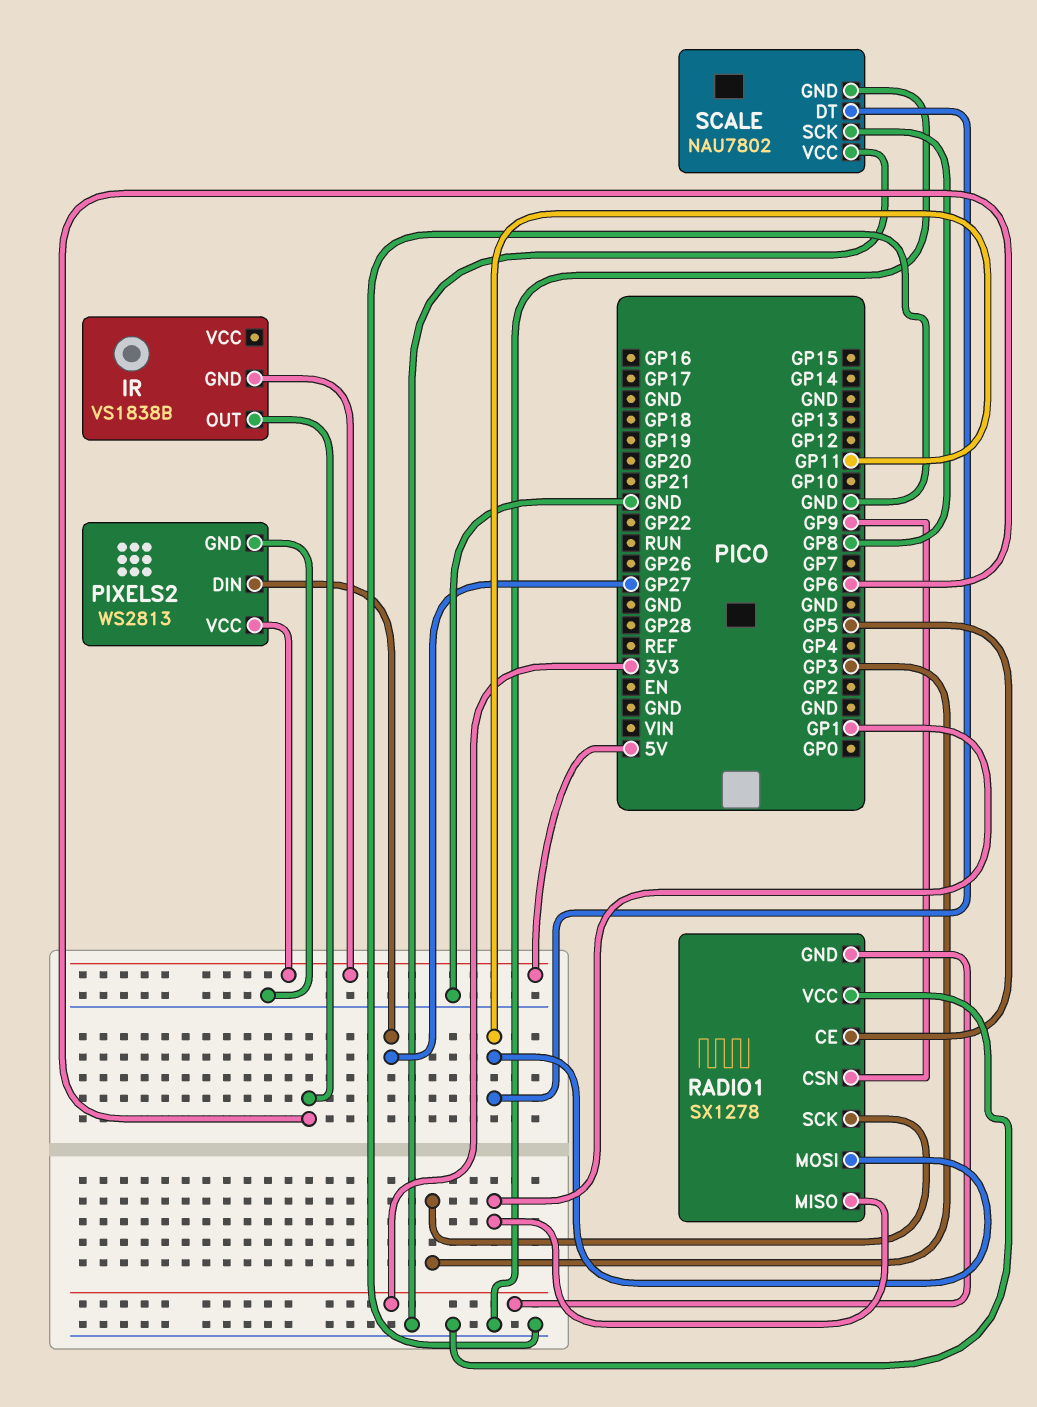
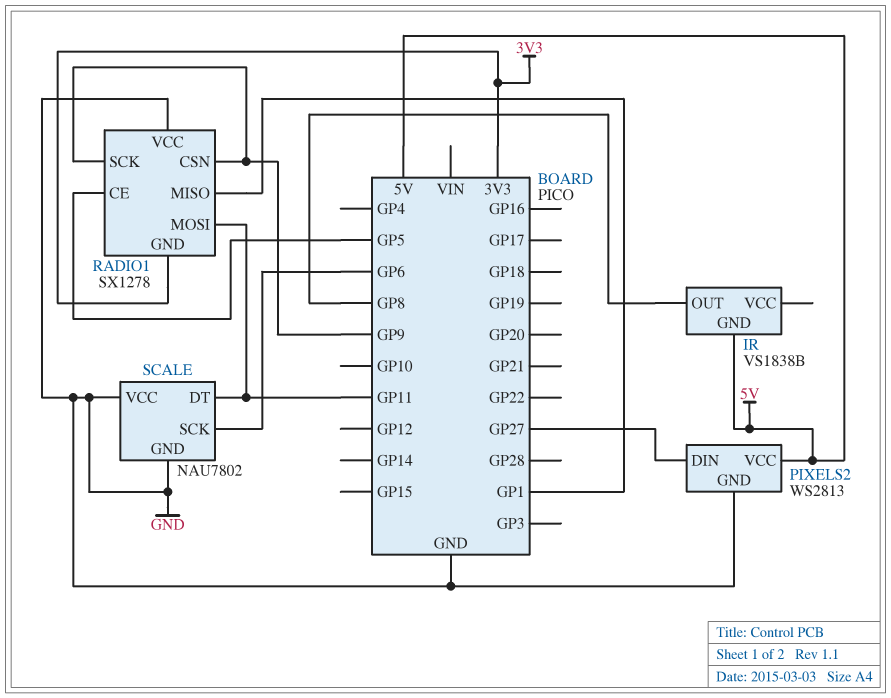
IR pin OUT: GP6 -> GP8
RADIO1 pin SCK: GP3 -> GP9
SCALE pin SCK: GP8 -> GP6

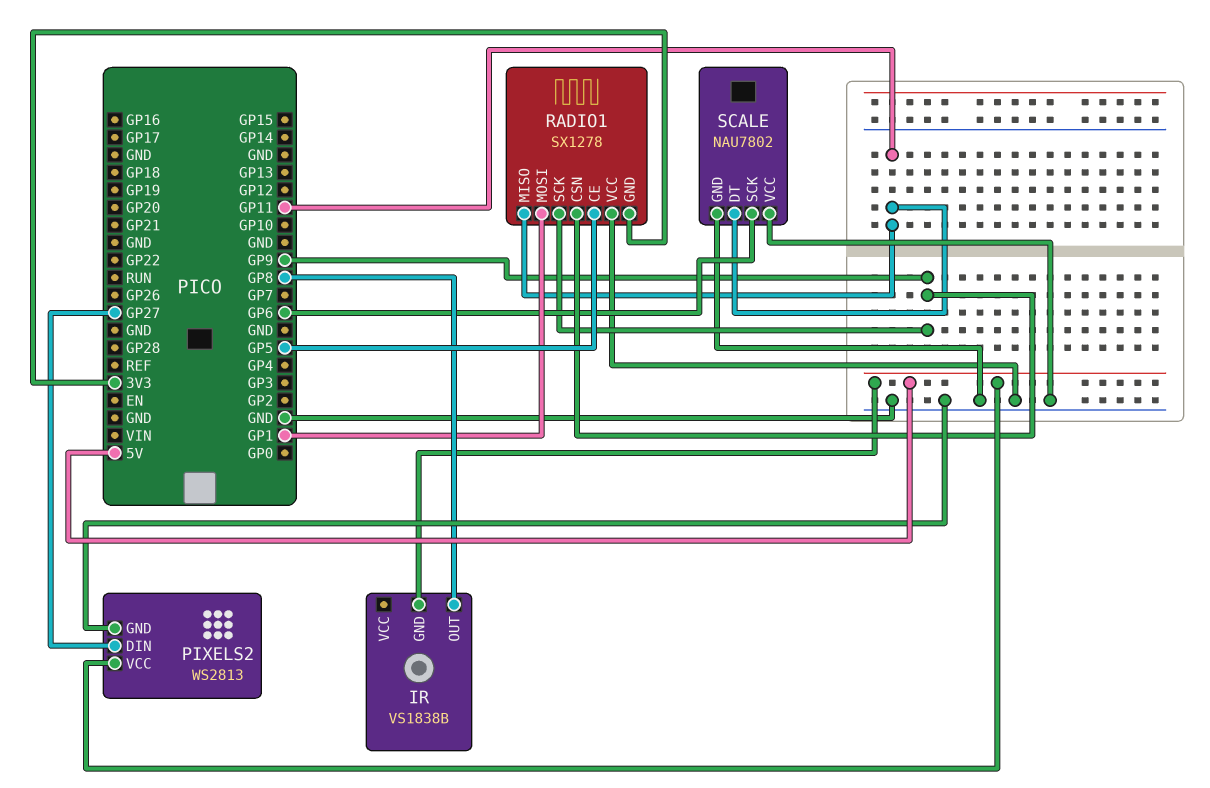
RADIO1 pin MISO: GP1 -> GP11
RADIO1 pin MOSI: GP11 -> GP1

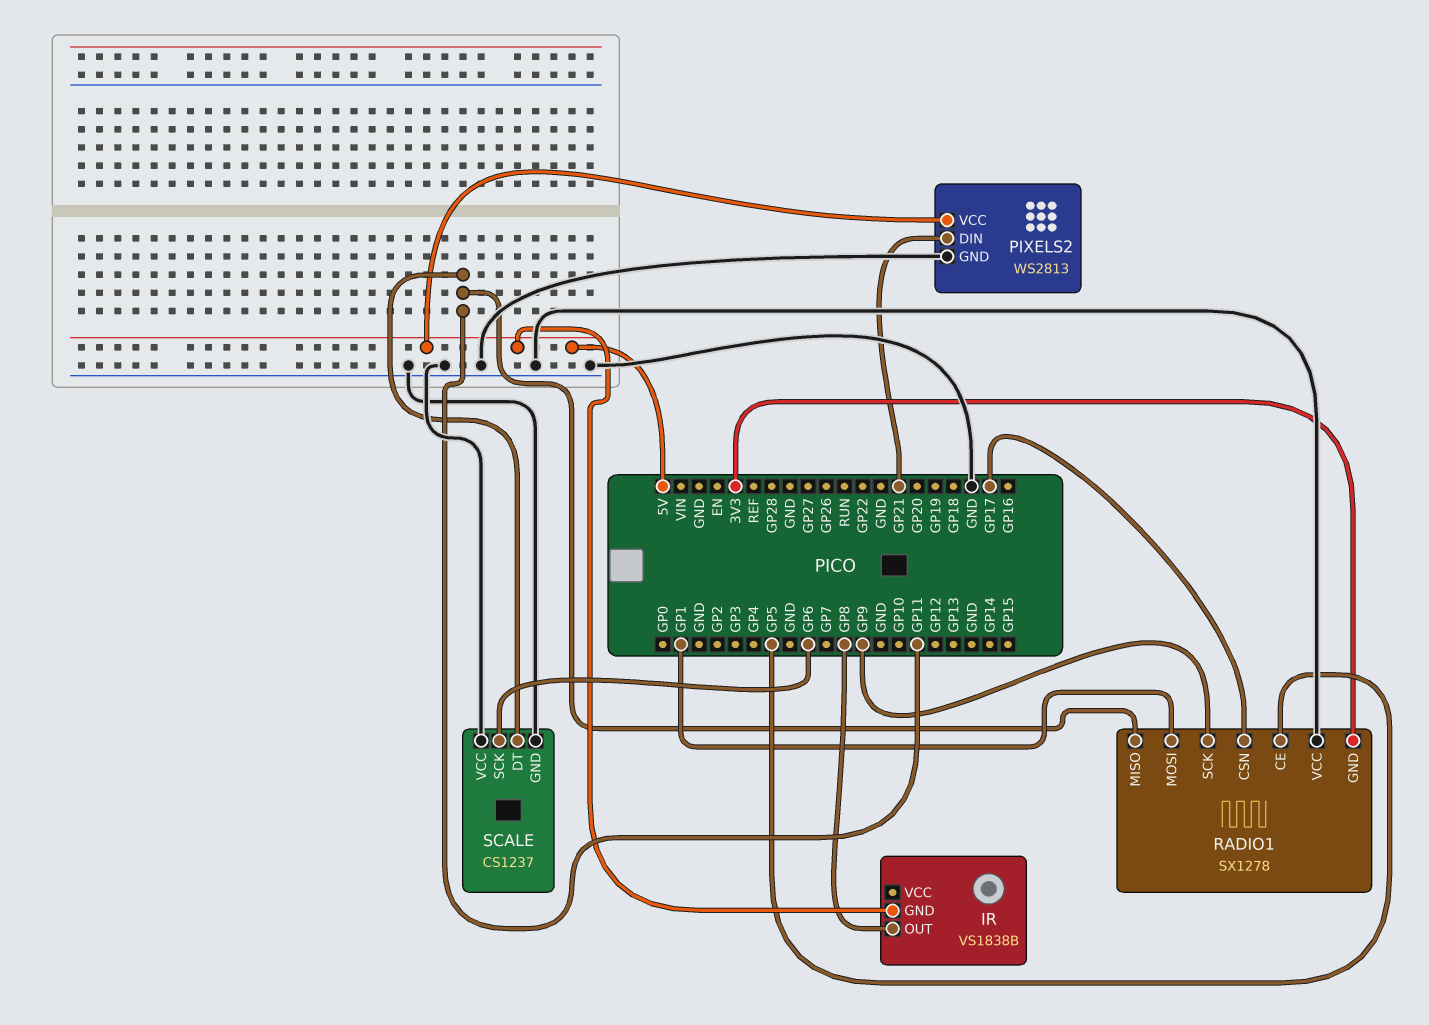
PIXELS2 pin DIN: GP27 -> GP21
RADIO1 pin CSN: GP9 -> GP17
SCALE: NAU7802 -> CS1237

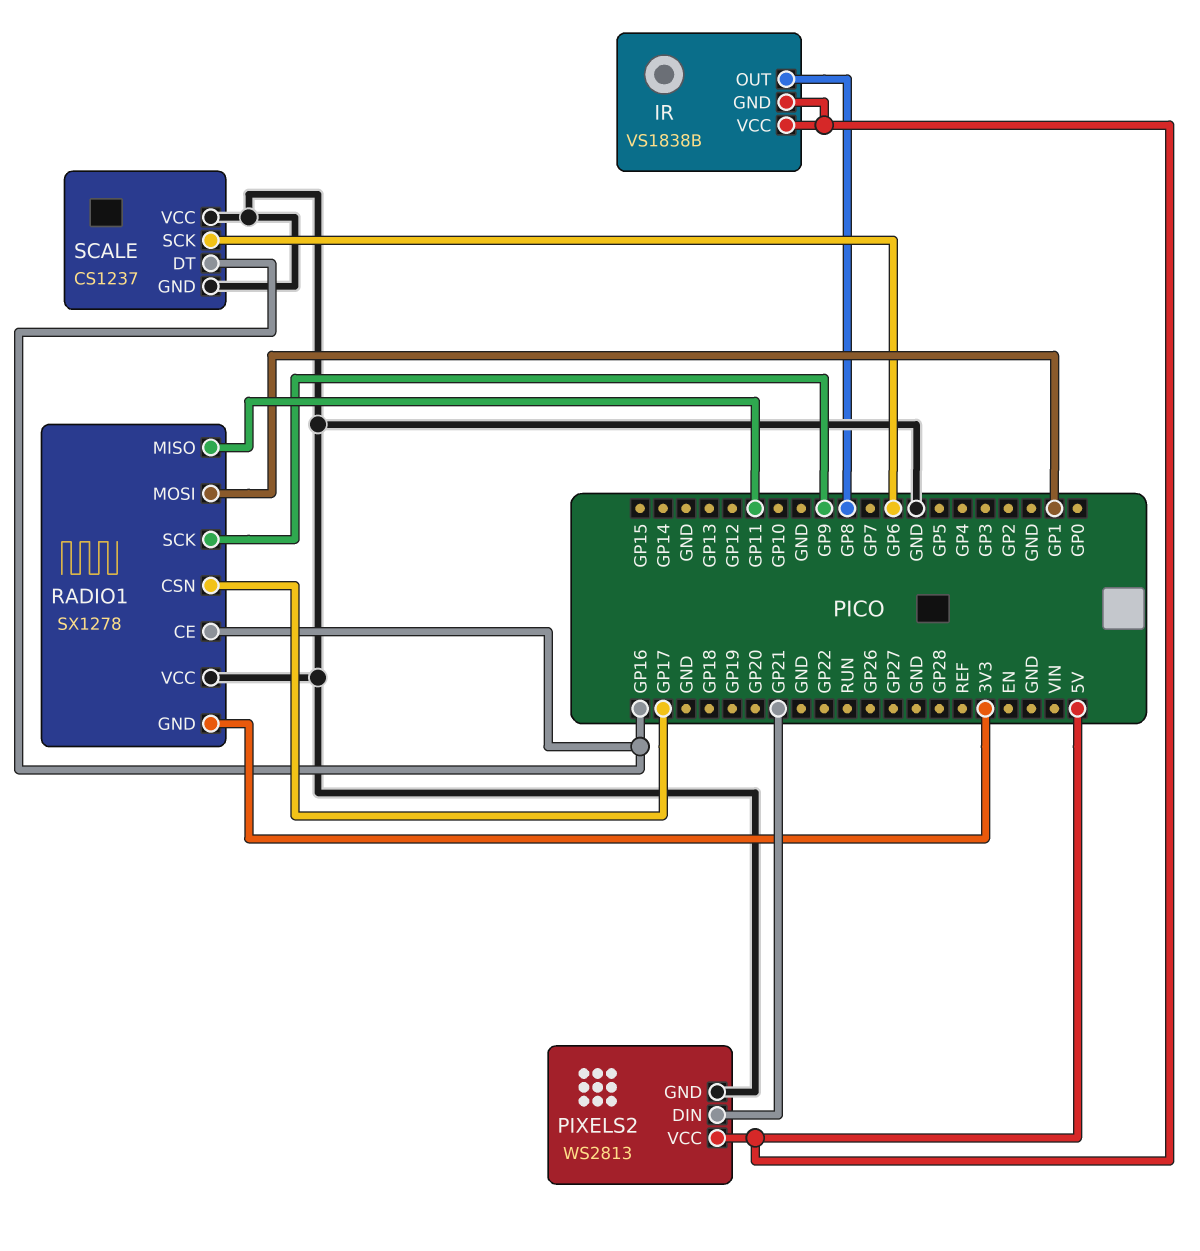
IR pin VCC: none -> 5V
RADIO1 pin CE: GP5 -> GP16
SCALE pin DT: GP11 -> GP16

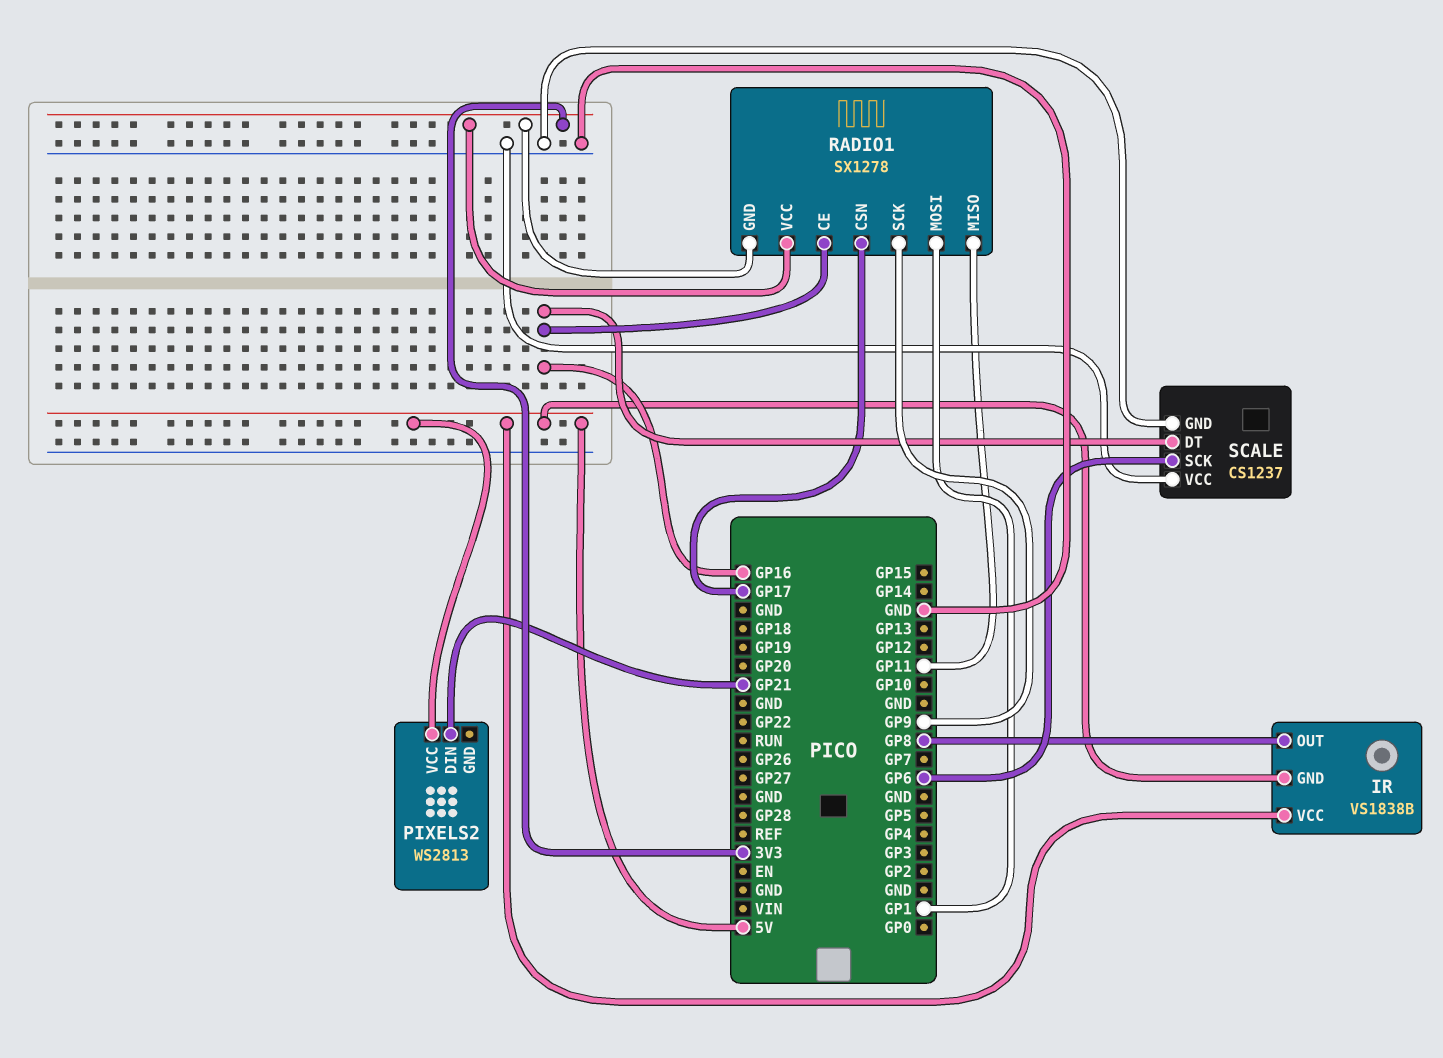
PIXELS2 pin GND: GND -> none
RADIO1 pin VCC: GND -> 3V3

